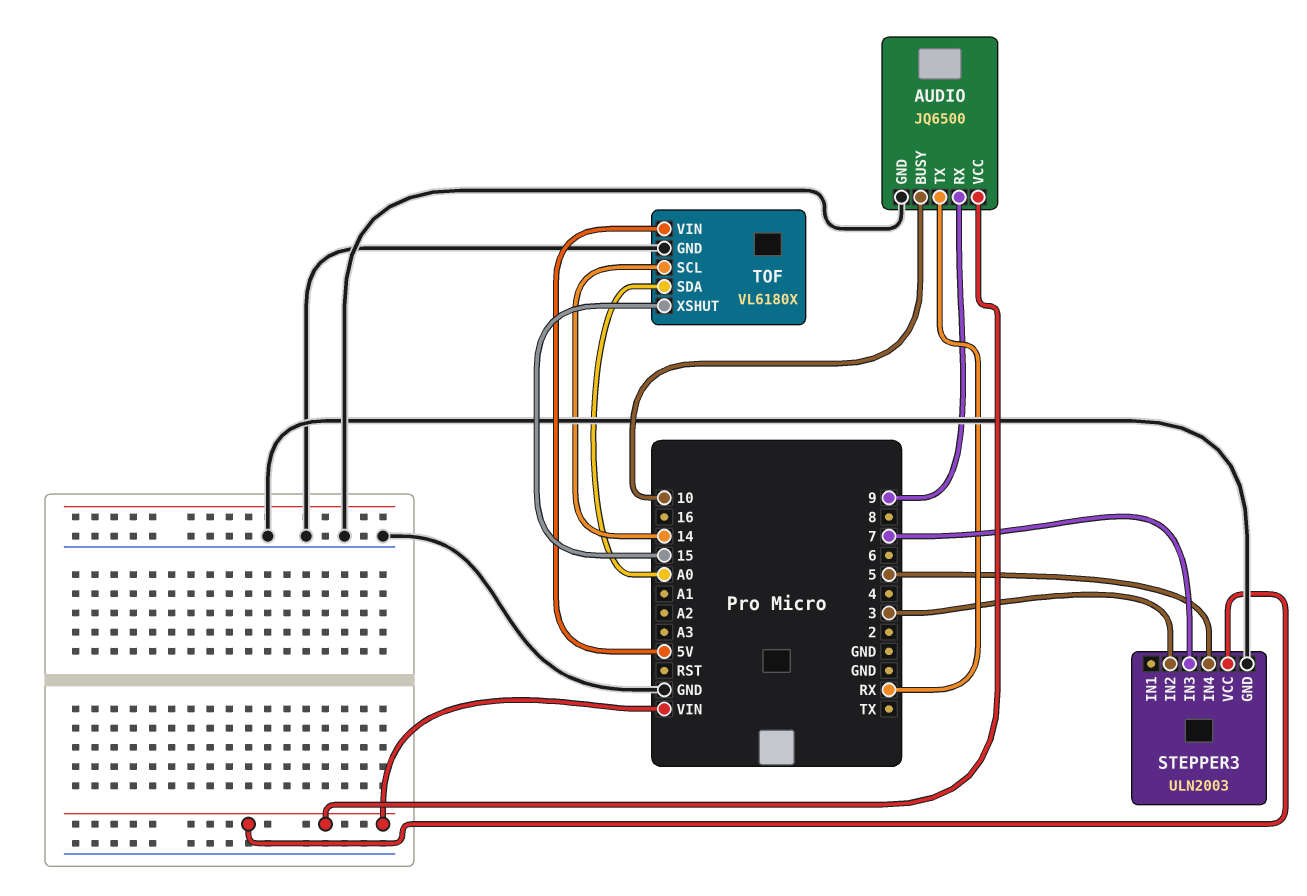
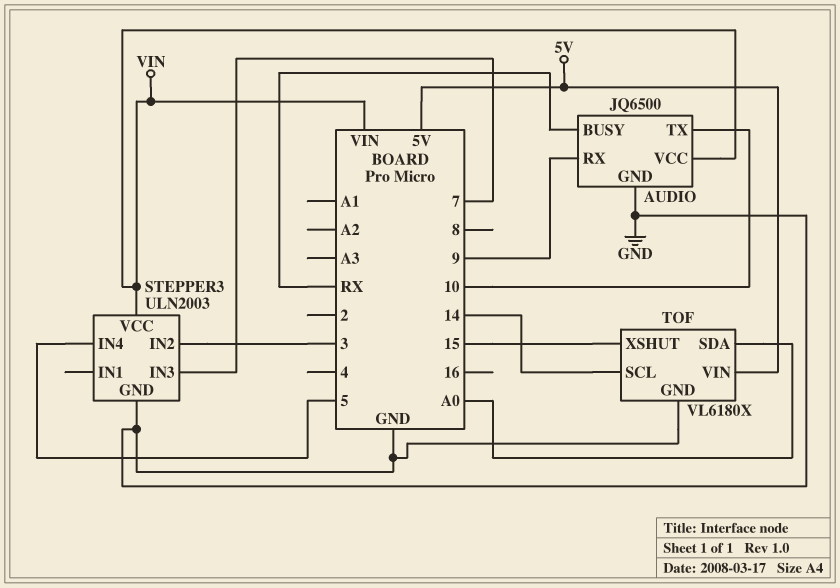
AUDIO pin BUSY: 10 -> RX
AUDIO pin TX: RX -> 10

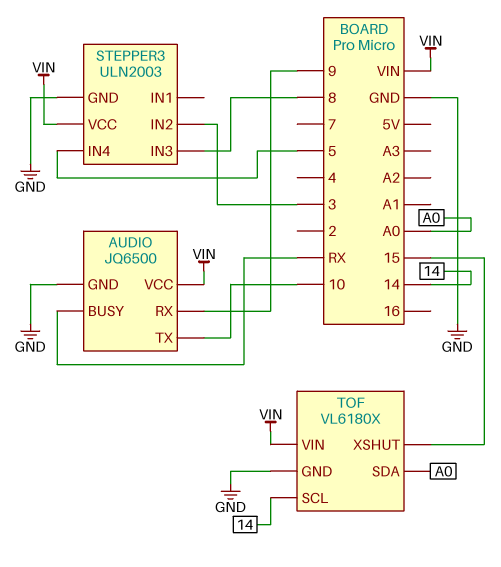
STEPPER3 pin IN3: 7 -> 8
TOF pin VIN: 5V -> VIN

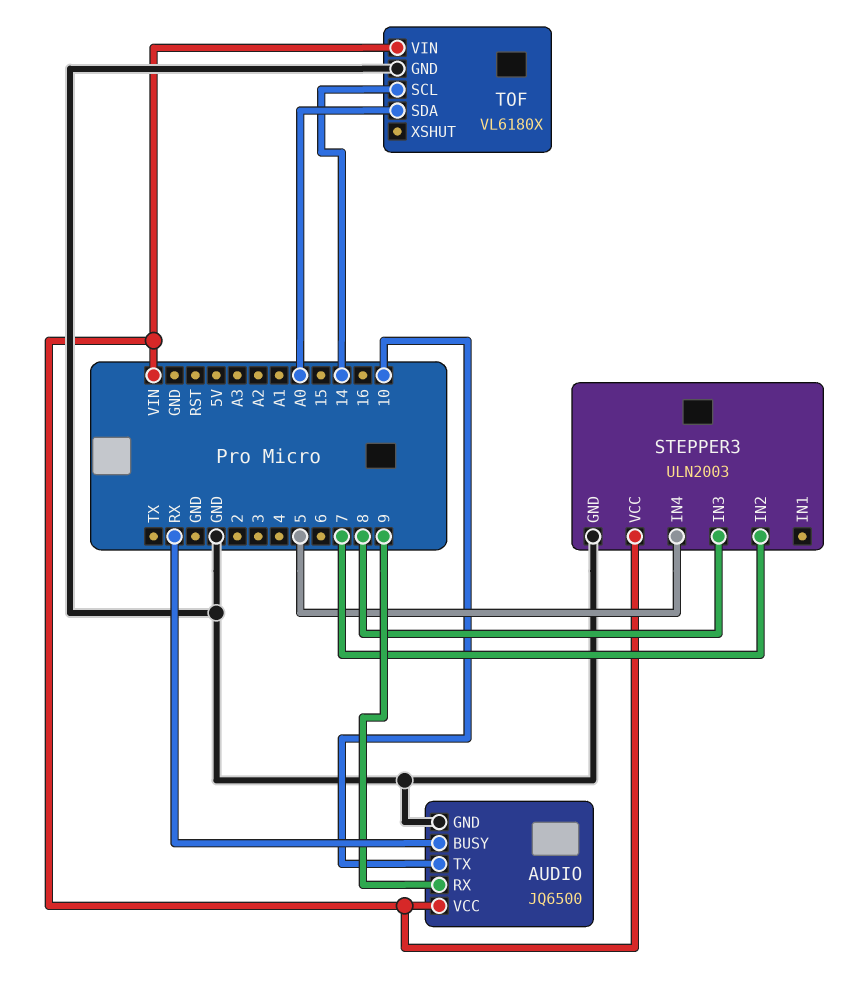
STEPPER3 pin IN2: 3 -> 7
TOF pin XSHUT: 15 -> none

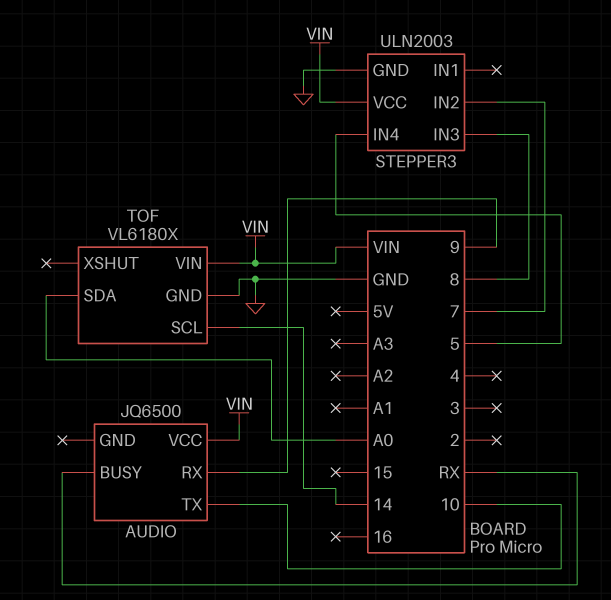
AUDIO pin GND: GND -> none

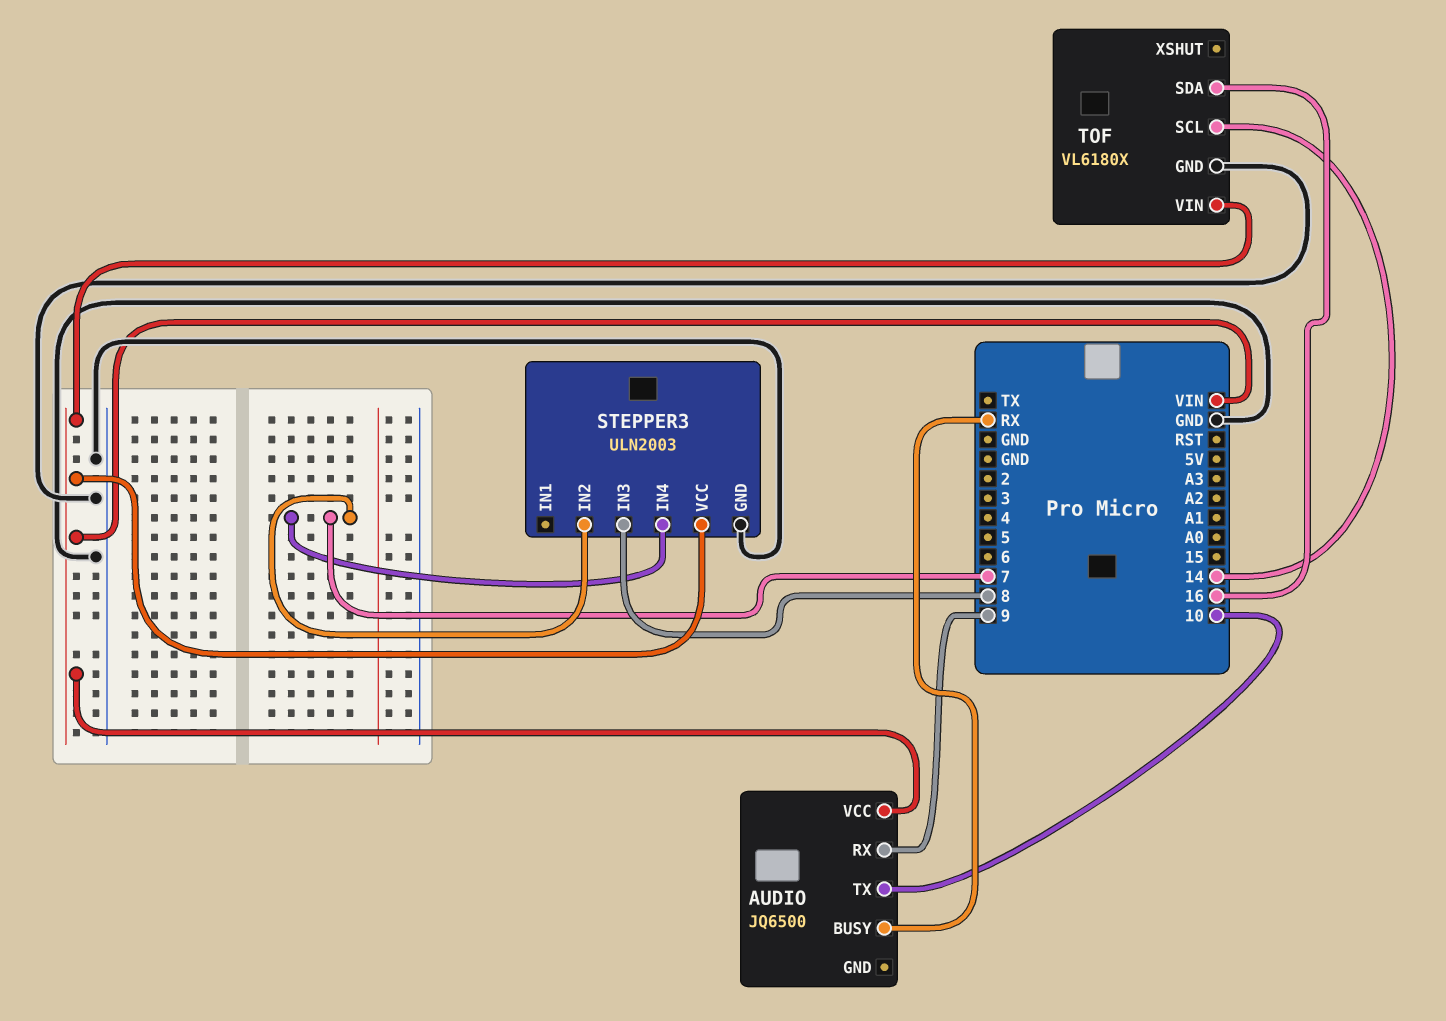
STEPPER3 pin IN4: 5 -> 7
TOF pin SDA: A0 -> 16

